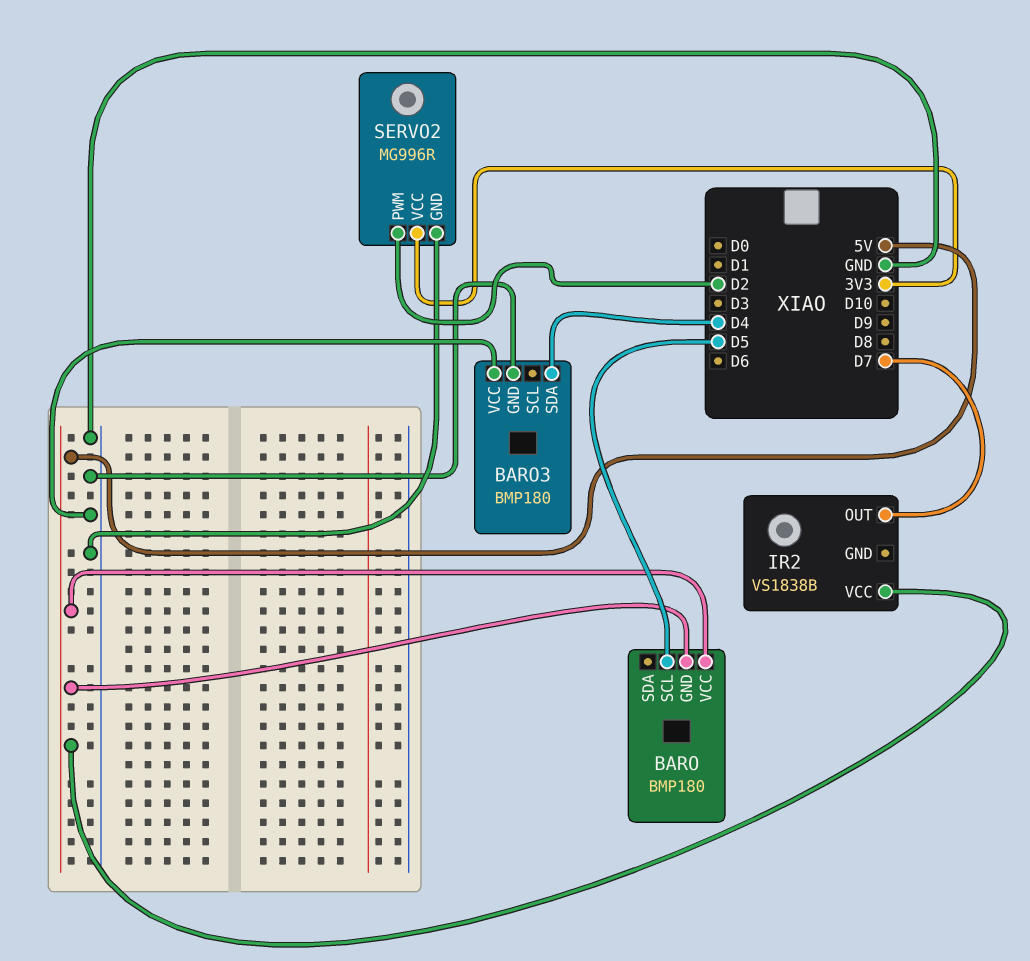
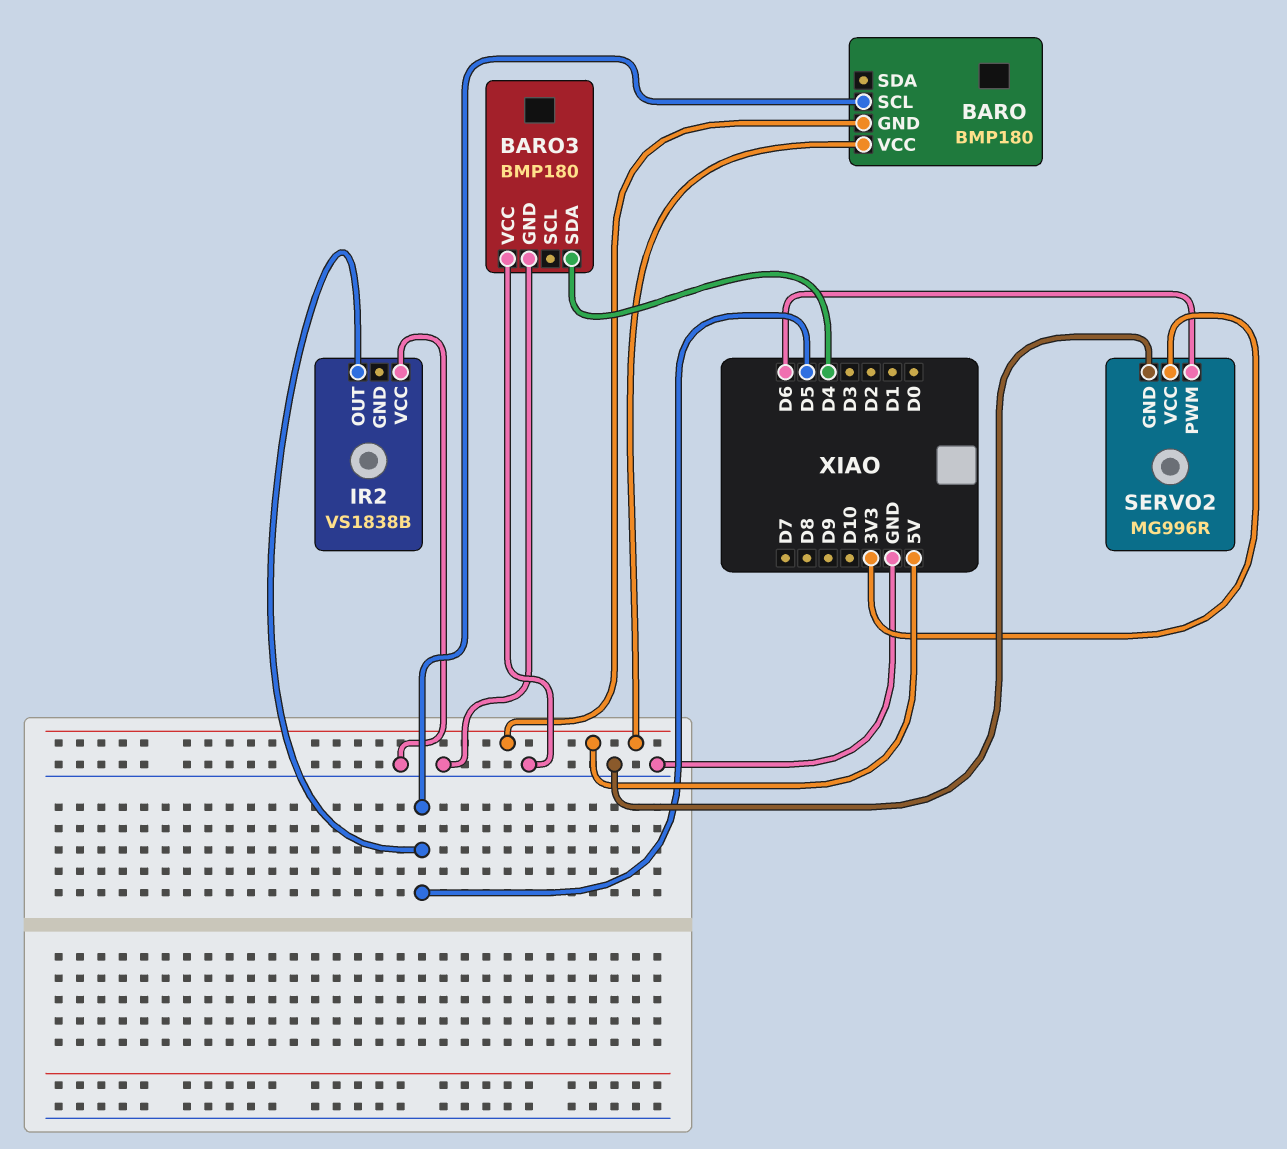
IR2 pin OUT: D7 -> D5
IR2 pin VCC: 5V -> GND
SERVO2 pin PWM: D2 -> D6

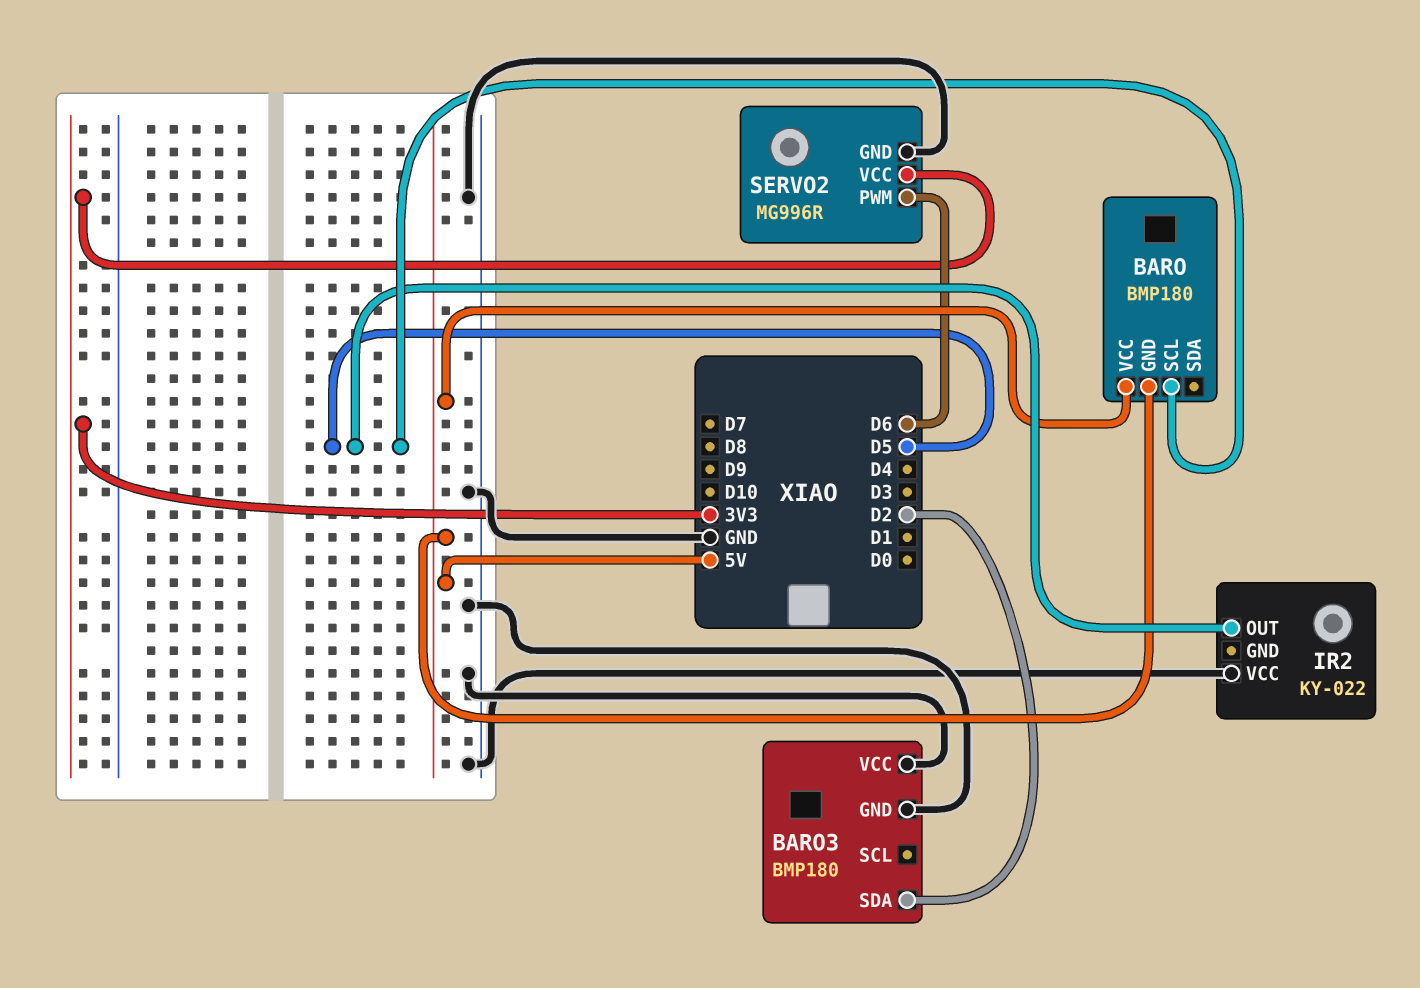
BARO3 pin SDA: D4 -> D2
IR2: VS1838B -> KY-022

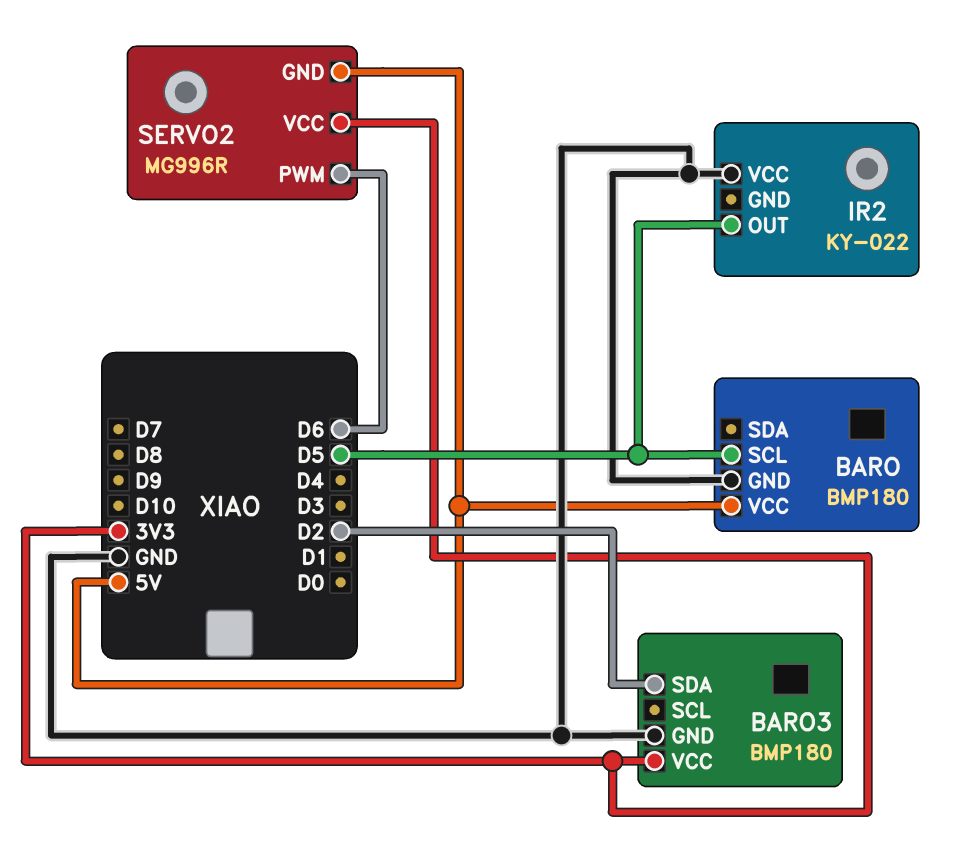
BARO pin GND: 5V -> GND
BARO3 pin VCC: GND -> 3V3
SERVO2 pin GND: GND -> 5V

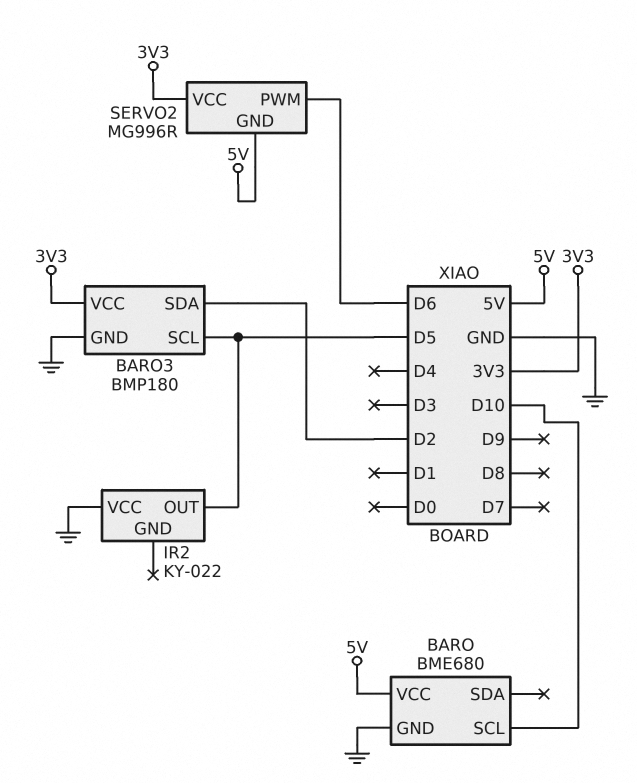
BARO: BMP180 -> BME680
BARO pin SCL: D5 -> D10
BARO3 pin SCL: none -> D5

